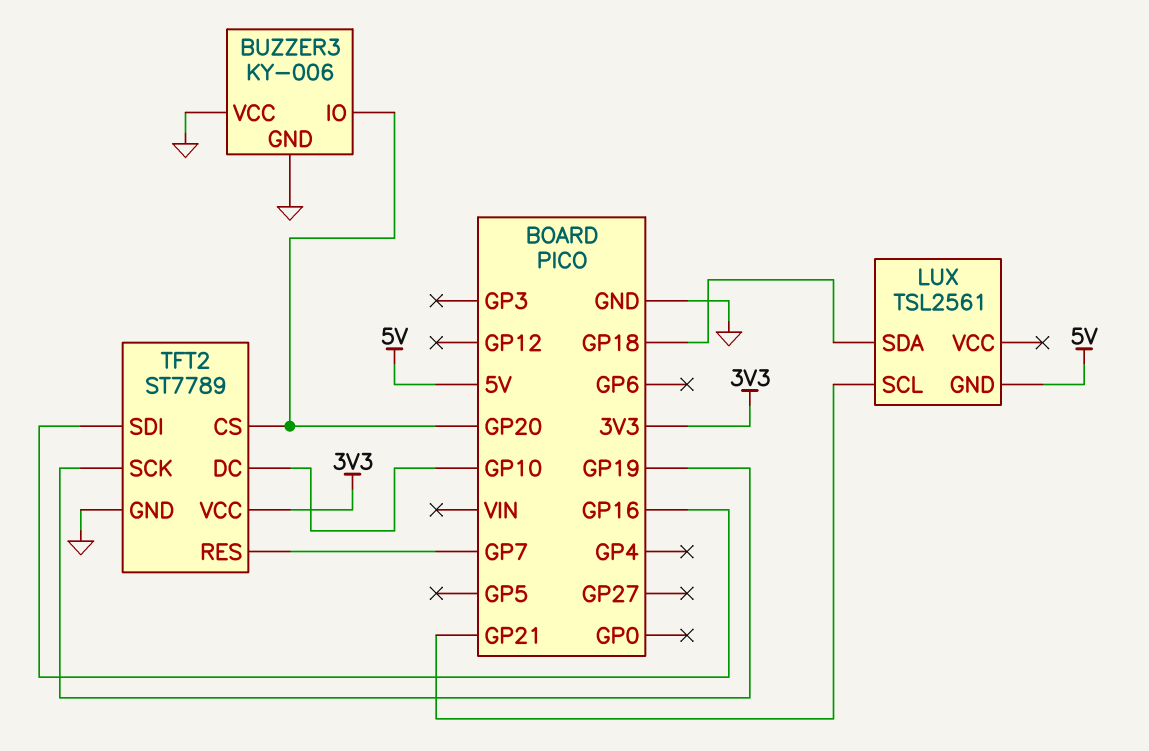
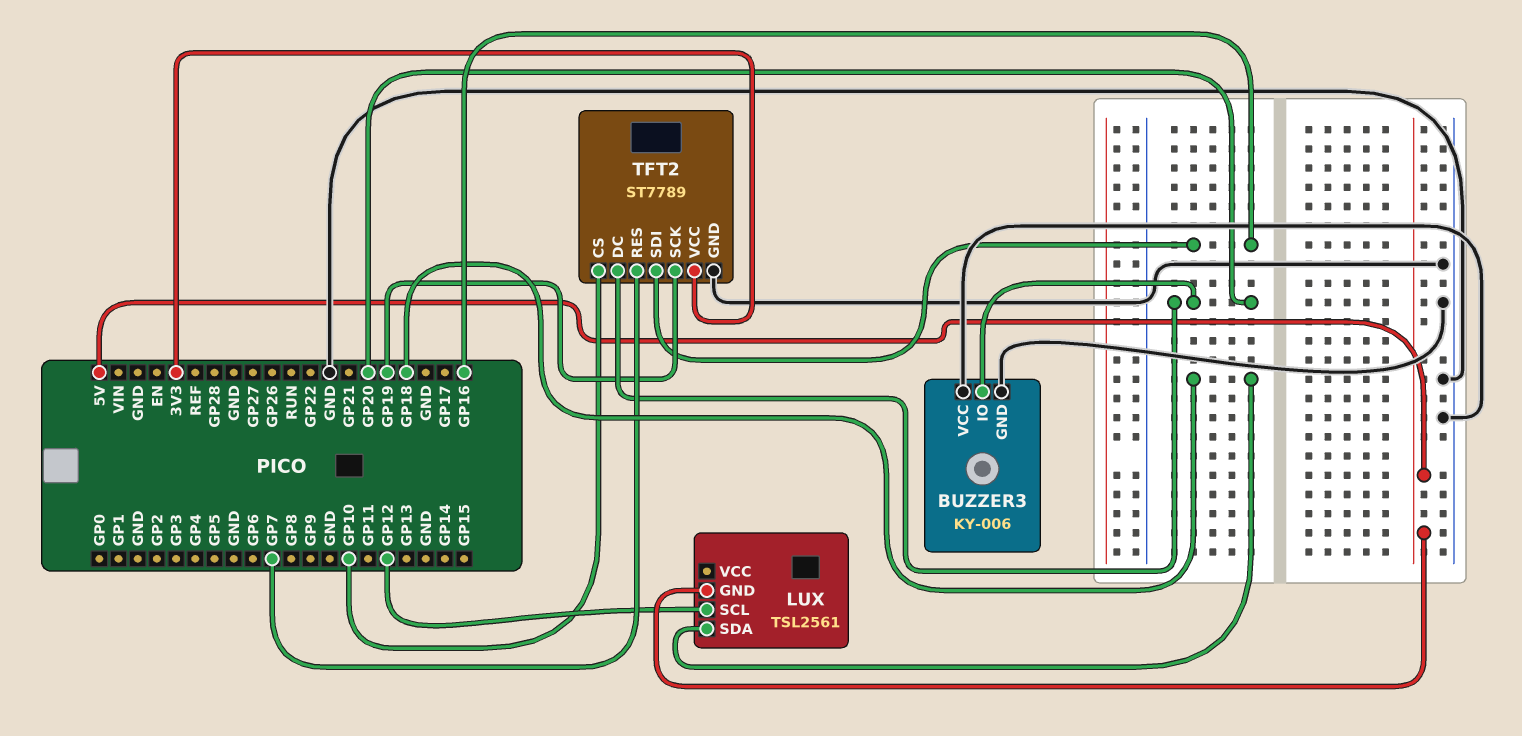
LUX pin SCL: GP21 -> GP12
TFT2 pin CS: GP20 -> GP10
TFT2 pin DC: GP10 -> GP20

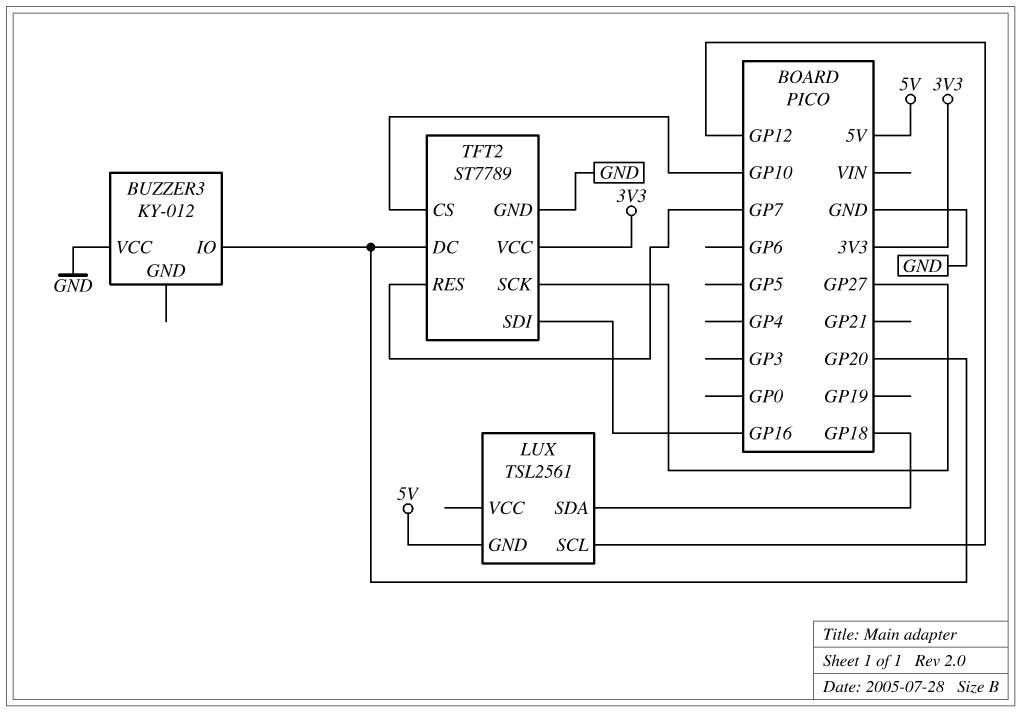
BUZZER3: KY-006 -> KY-012
BUZZER3 pin GND: GND -> none
TFT2 pin SCK: GP19 -> GP27

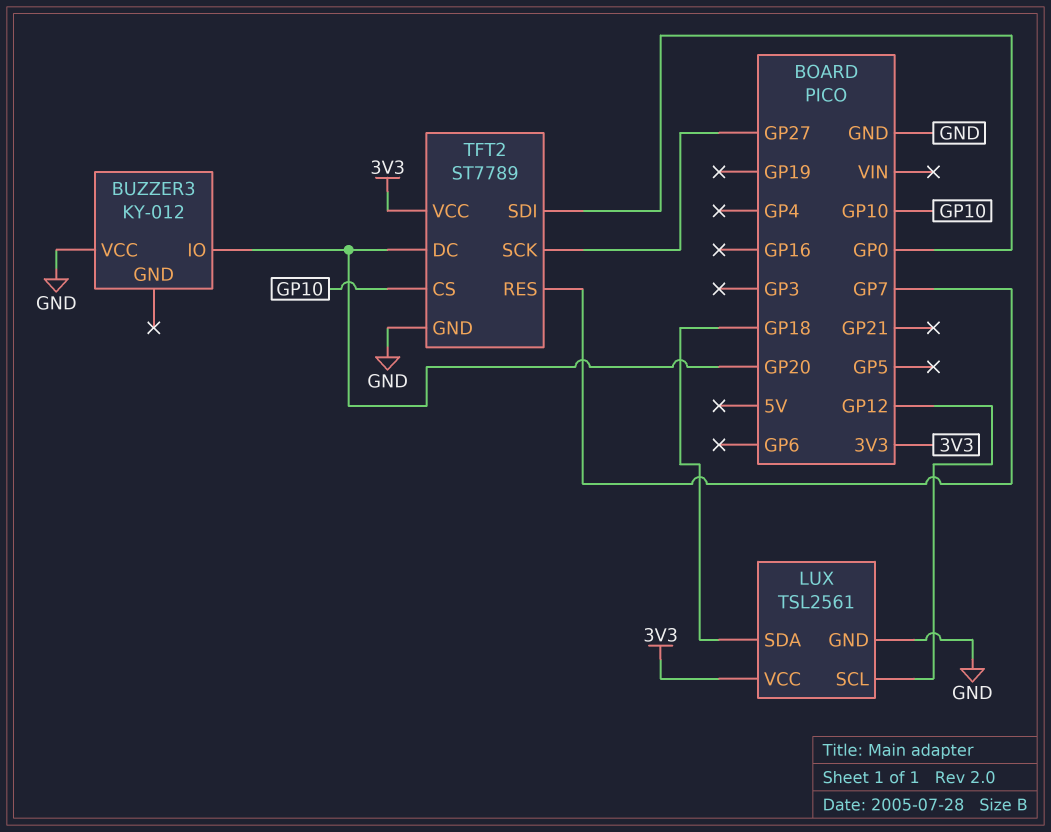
LUX pin GND: 5V -> GND
LUX pin VCC: none -> 3V3
TFT2 pin SDI: GP16 -> GP0

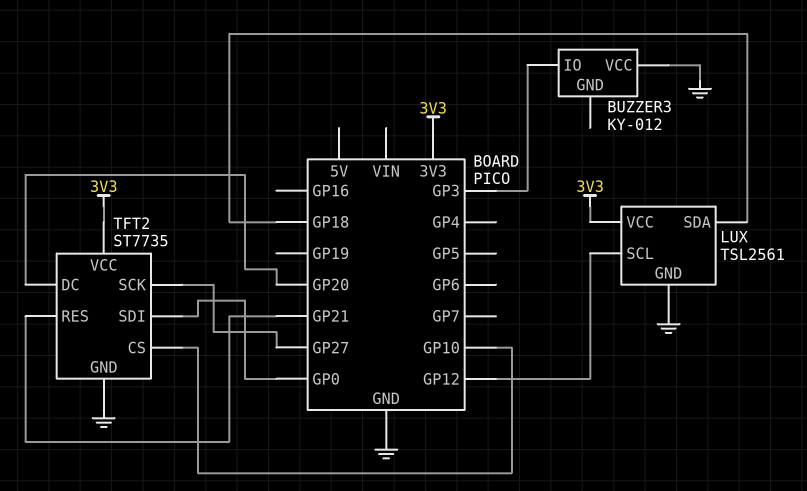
BUZZER3 pin IO: GP20 -> GP3
TFT2: ST7789 -> ST7735
TFT2 pin RES: GP7 -> GP21

